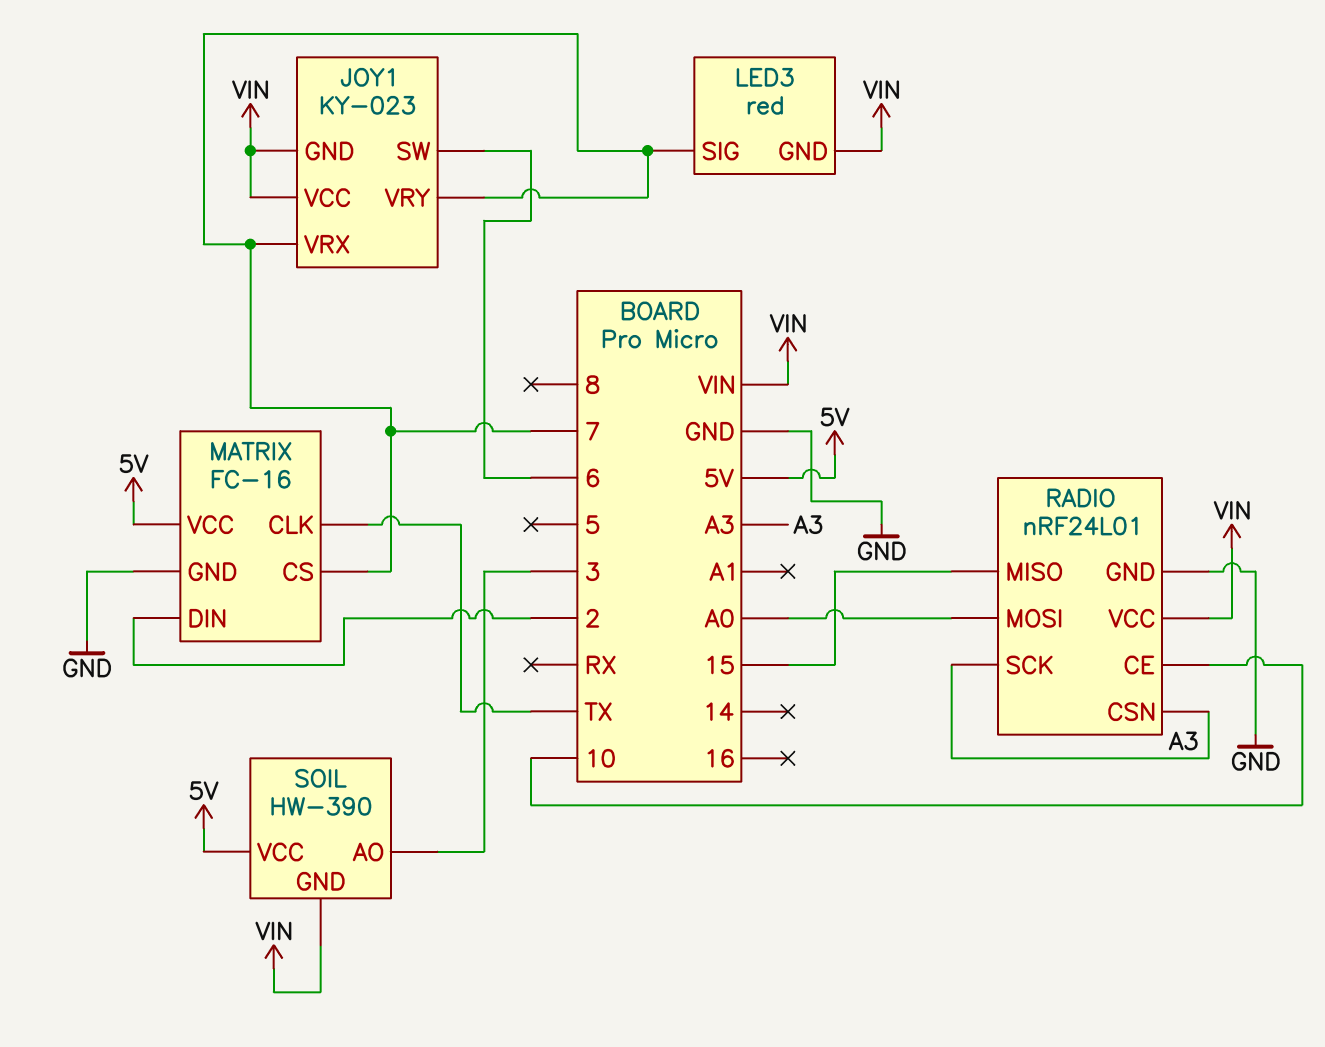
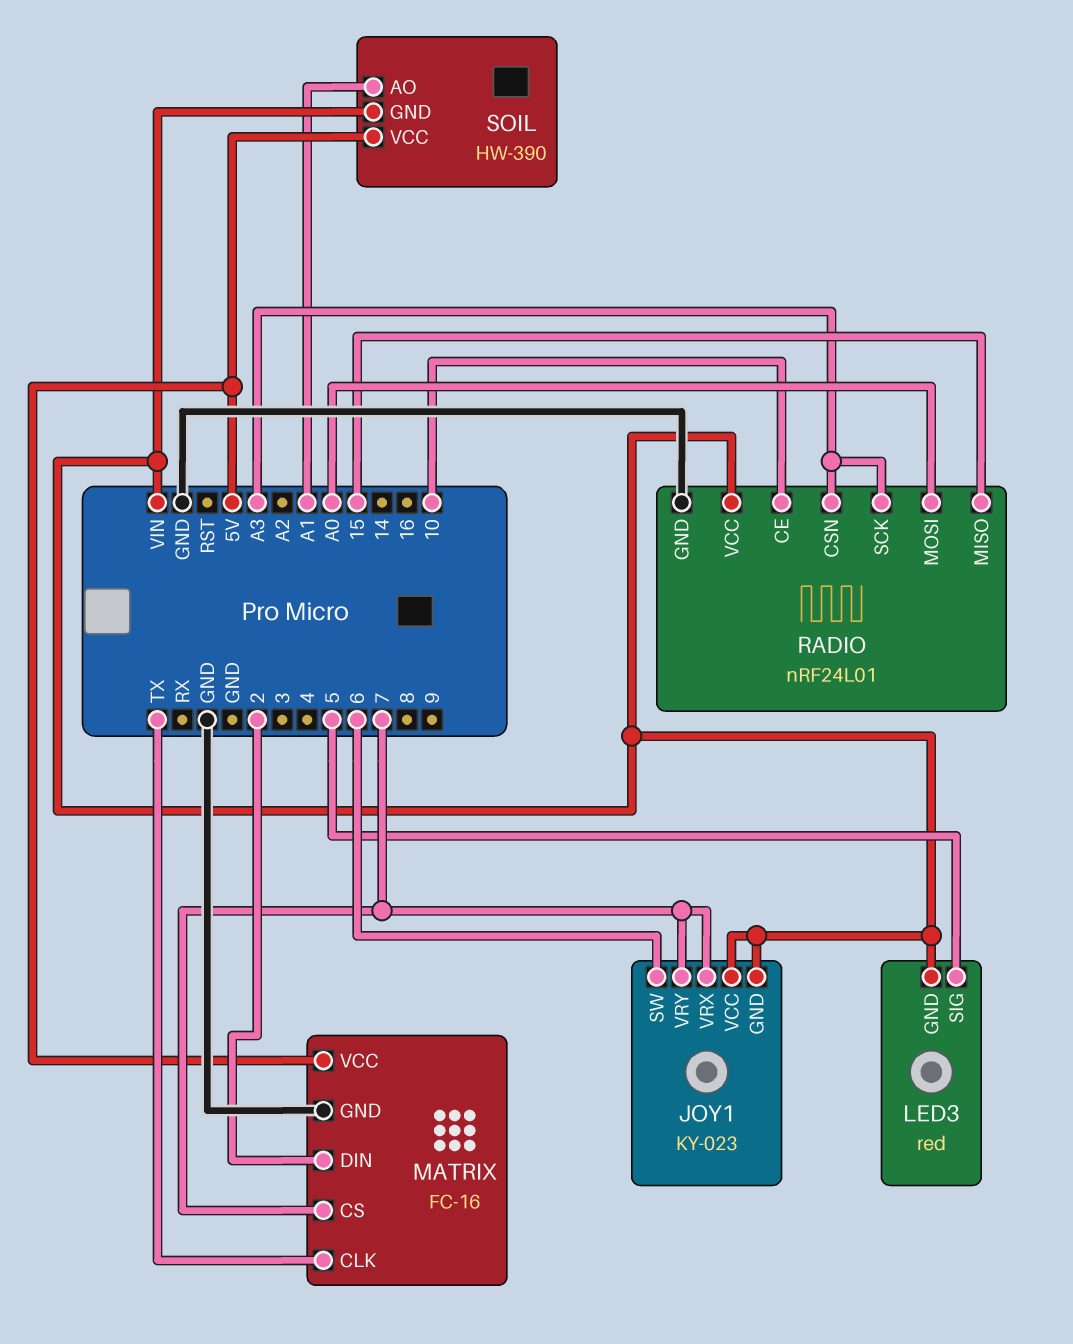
LED3 pin SIG: 7 -> 5
SOIL pin AO: 3 -> A1

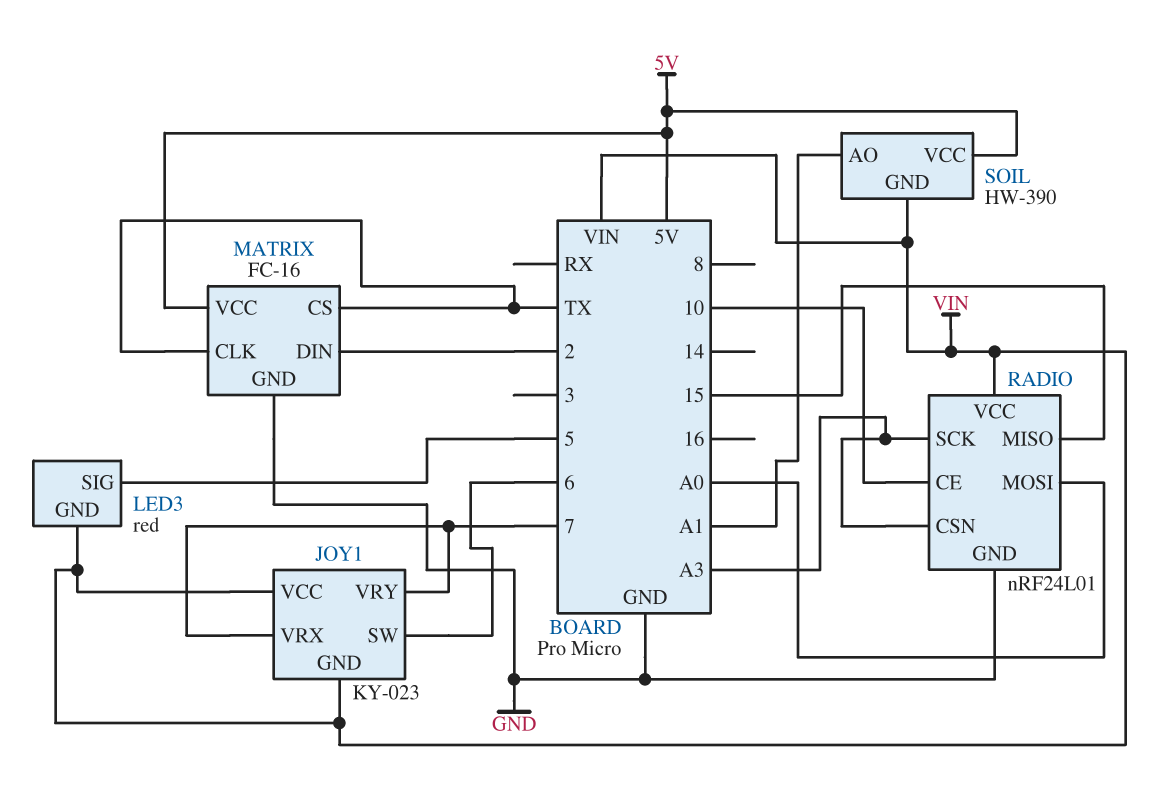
MATRIX pin CS: 7 -> TX

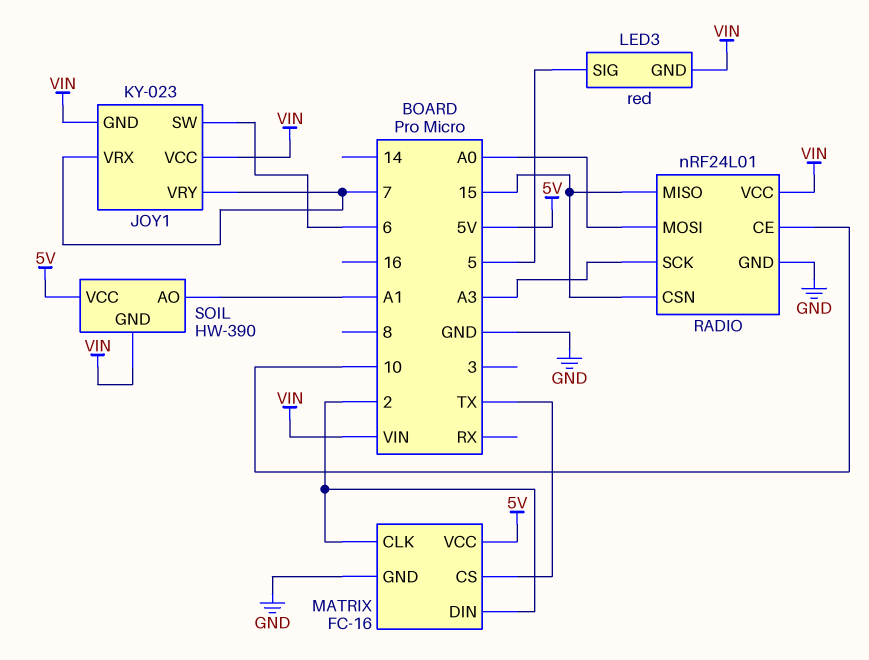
MATRIX pin CLK: TX -> 2
RADIO pin CSN: A3 -> 15

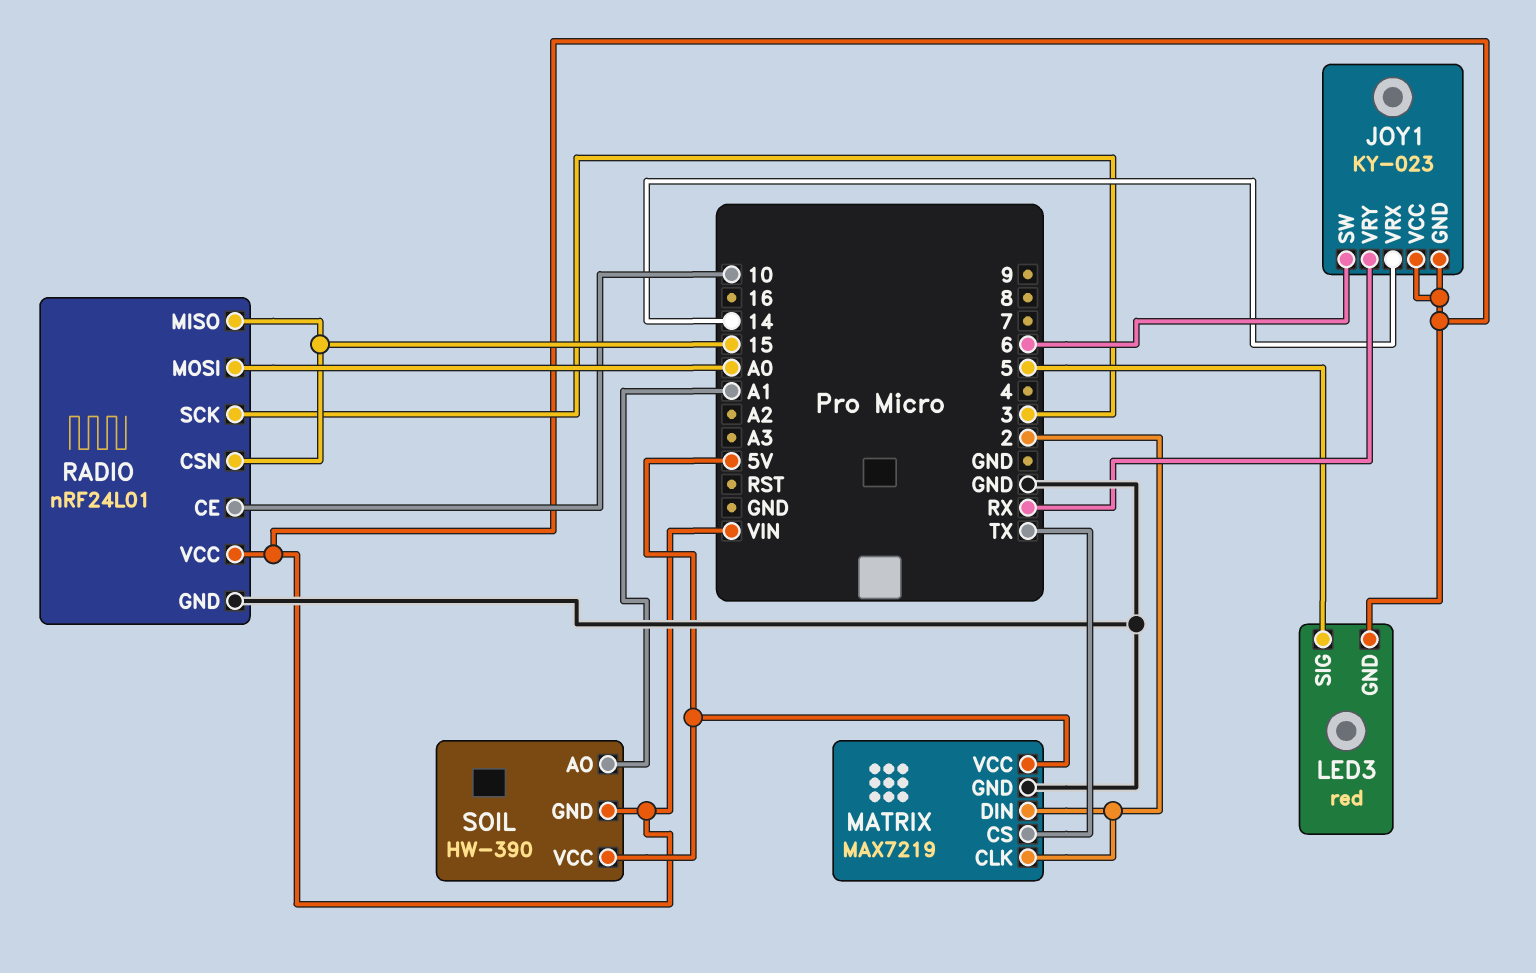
JOY1 pin VRX: 7 -> 14
JOY1 pin VRY: 7 -> RX
MATRIX: FC-16 -> MAX7219
RADIO pin SCK: A3 -> 3

